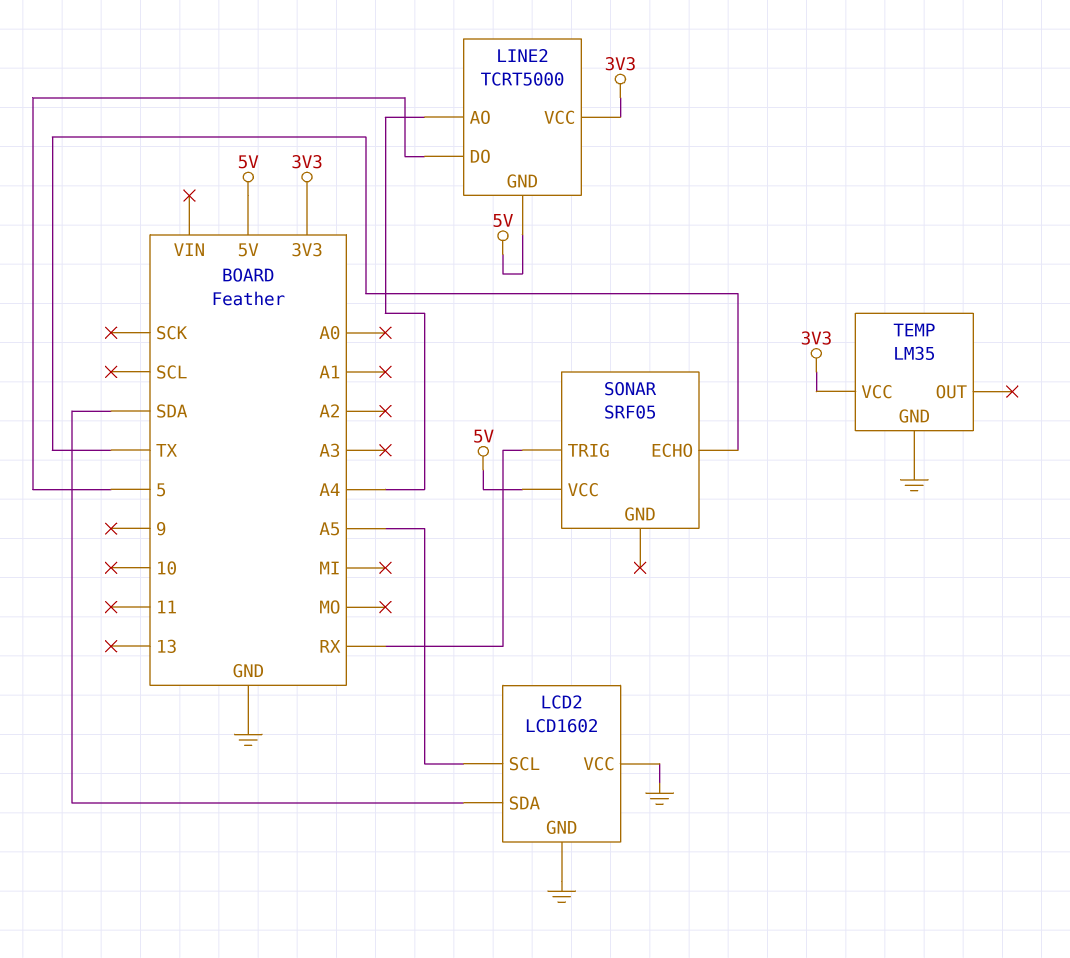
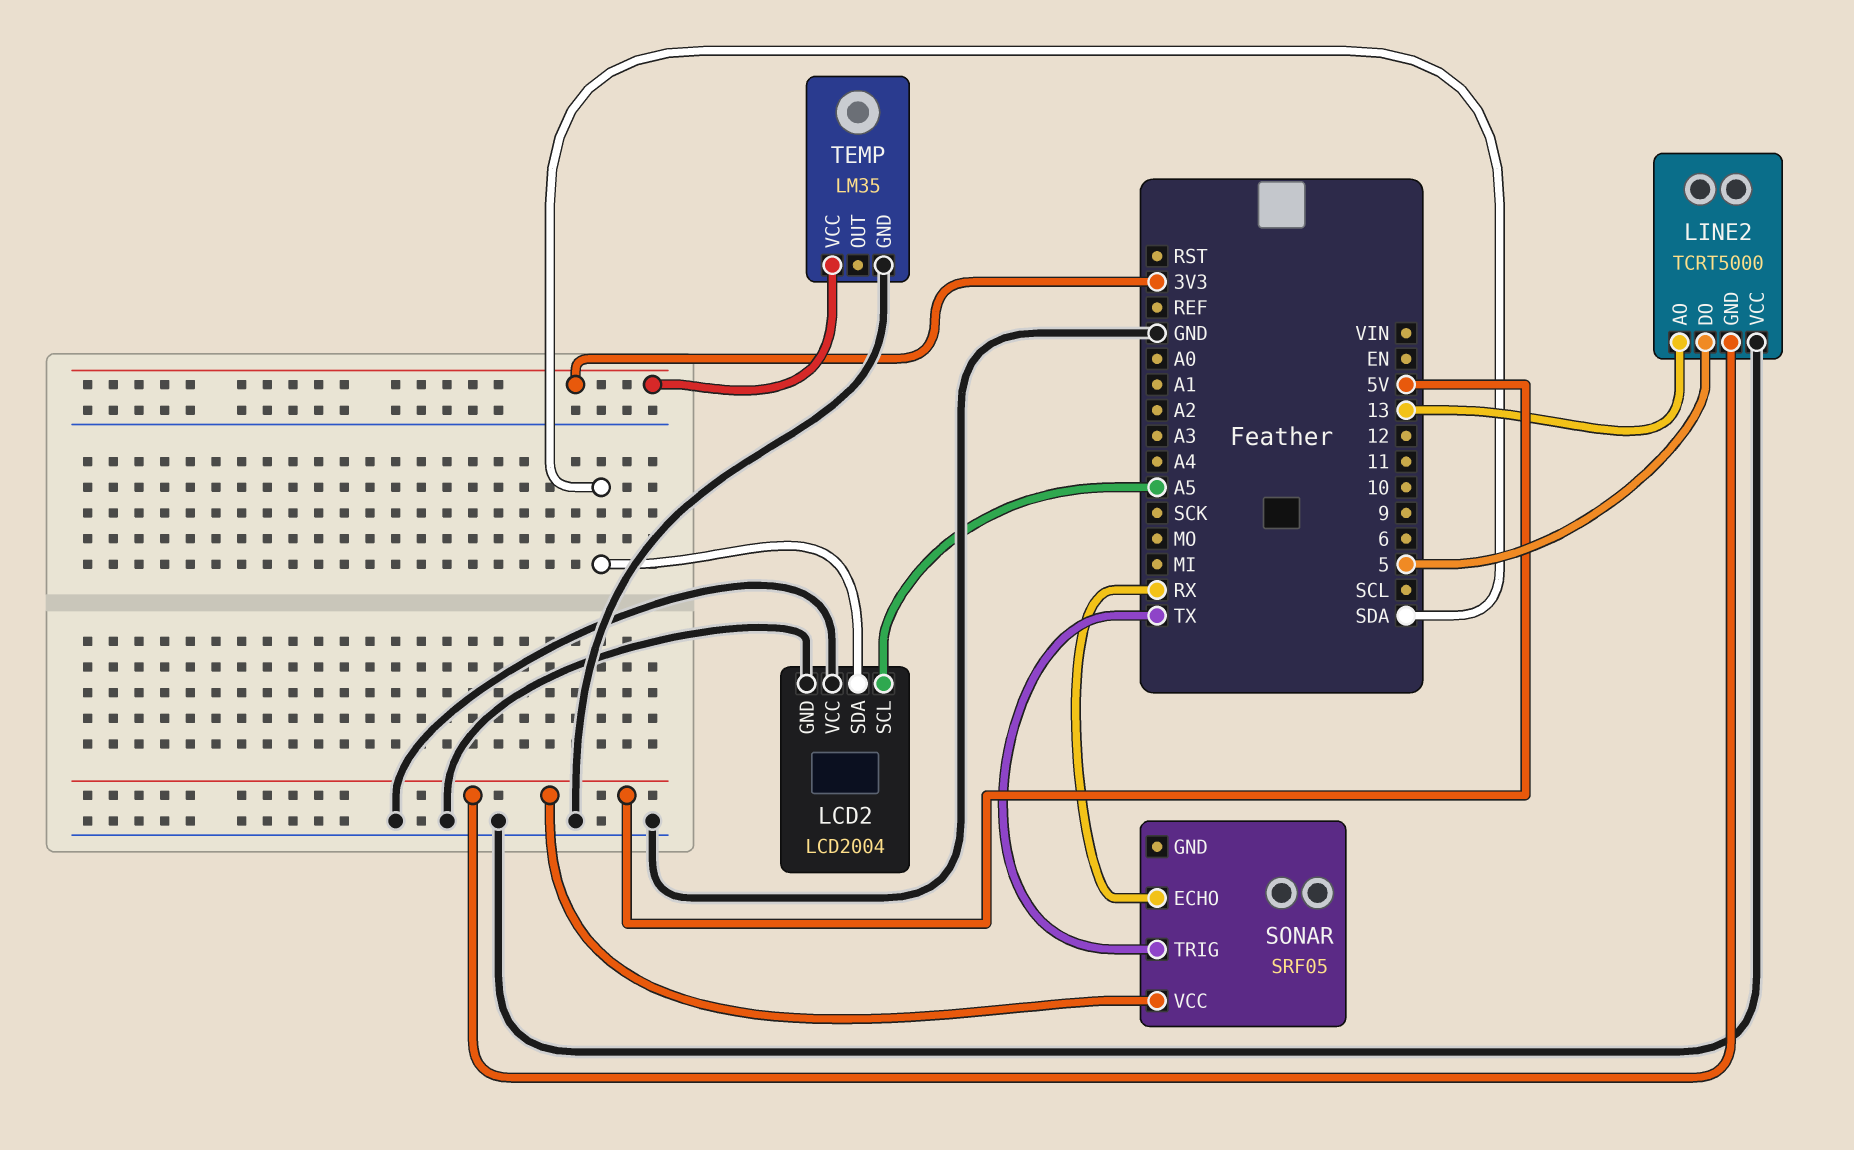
LCD2: LCD1602 -> LCD2004
LINE2 pin AO: A4 -> 13
LINE2 pin VCC: 3V3 -> GND
SONAR pin ECHO: TX -> RX
SONAR pin TRIG: RX -> TX

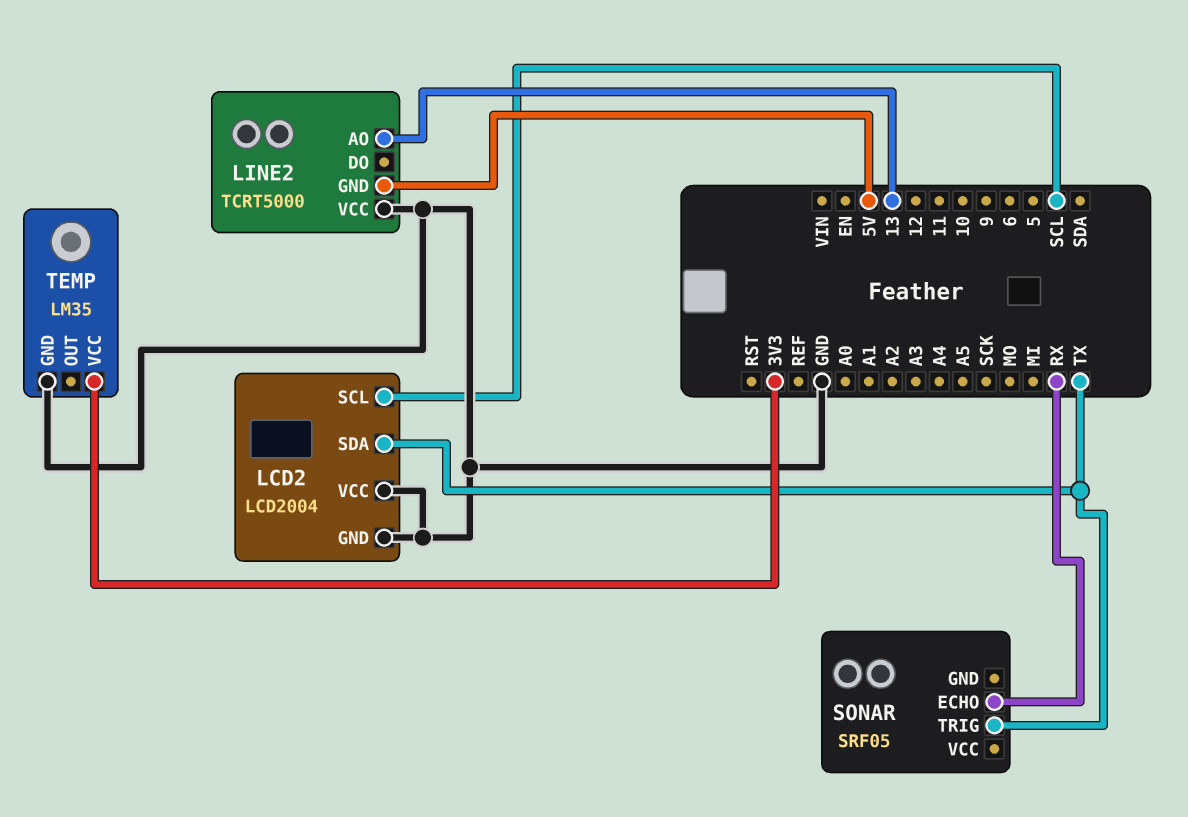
LCD2 pin SCL: A5 -> SCL
LCD2 pin SDA: SDA -> TX
LINE2 pin DO: 5 -> none
SONAR pin VCC: 5V -> none

